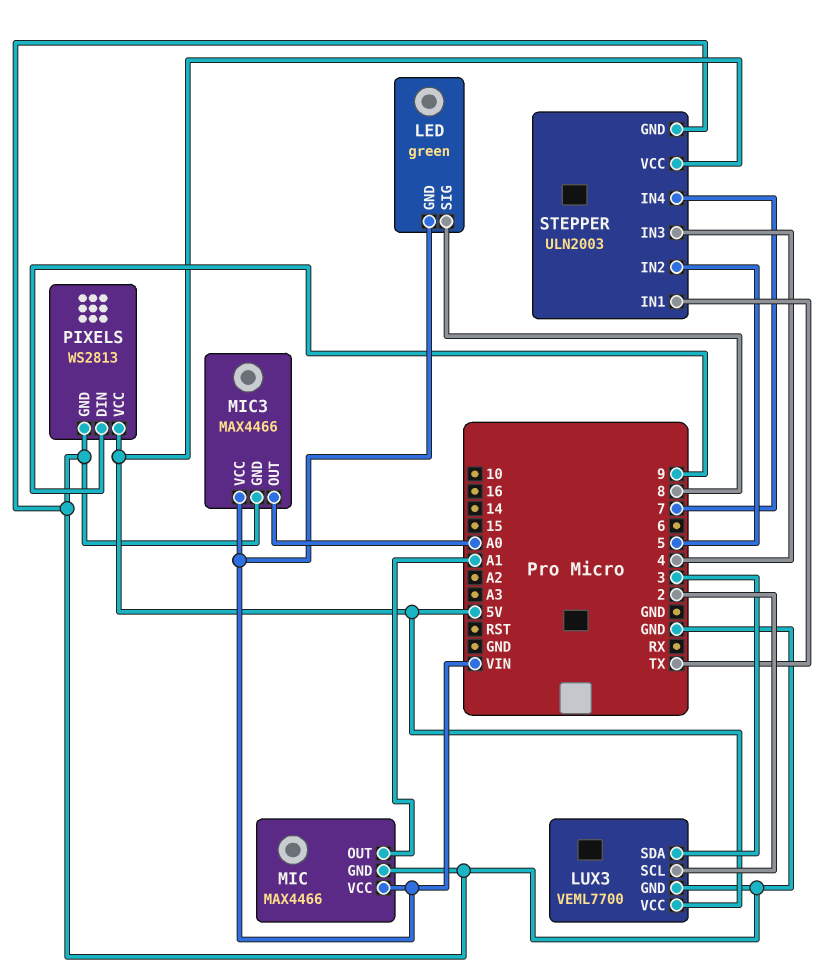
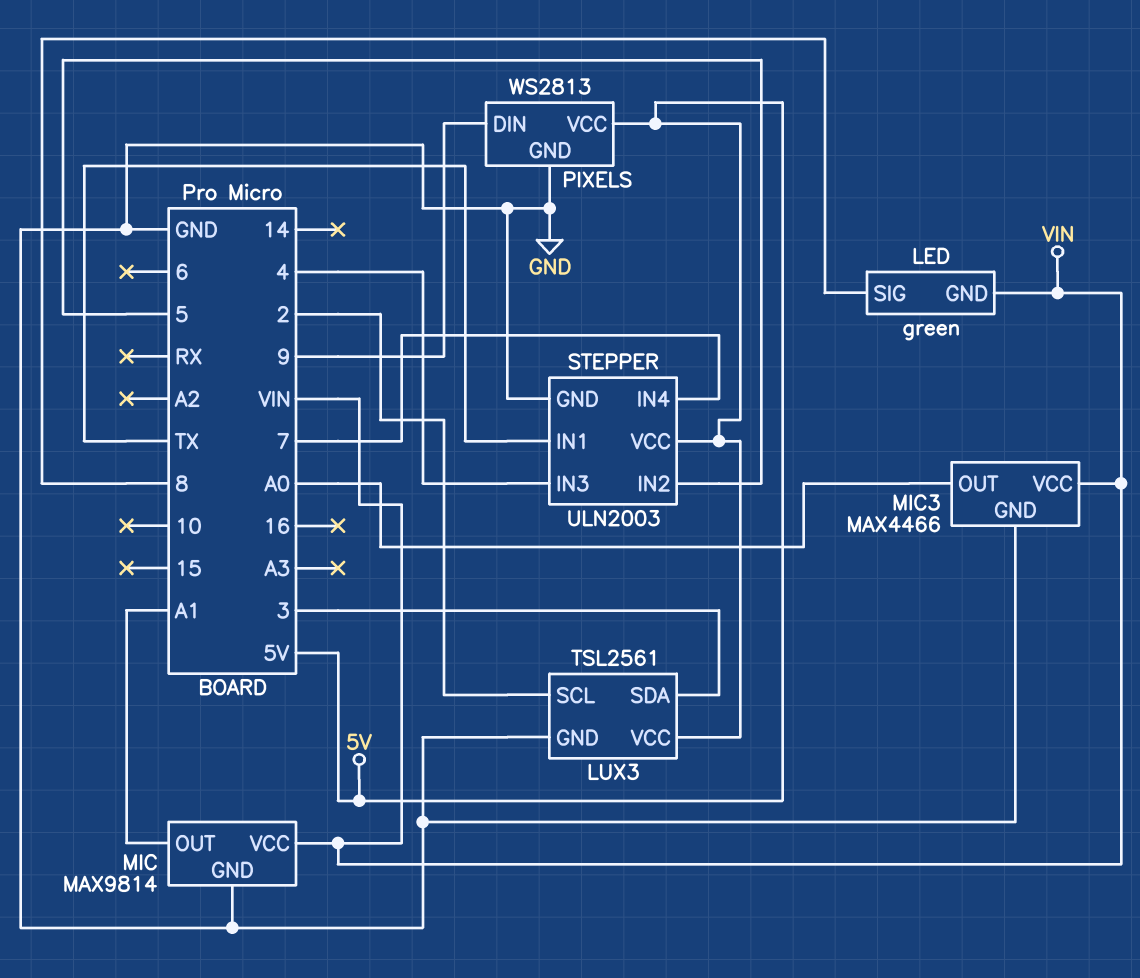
LUX3: VEML7700 -> TSL2561
MIC: MAX4466 -> MAX9814

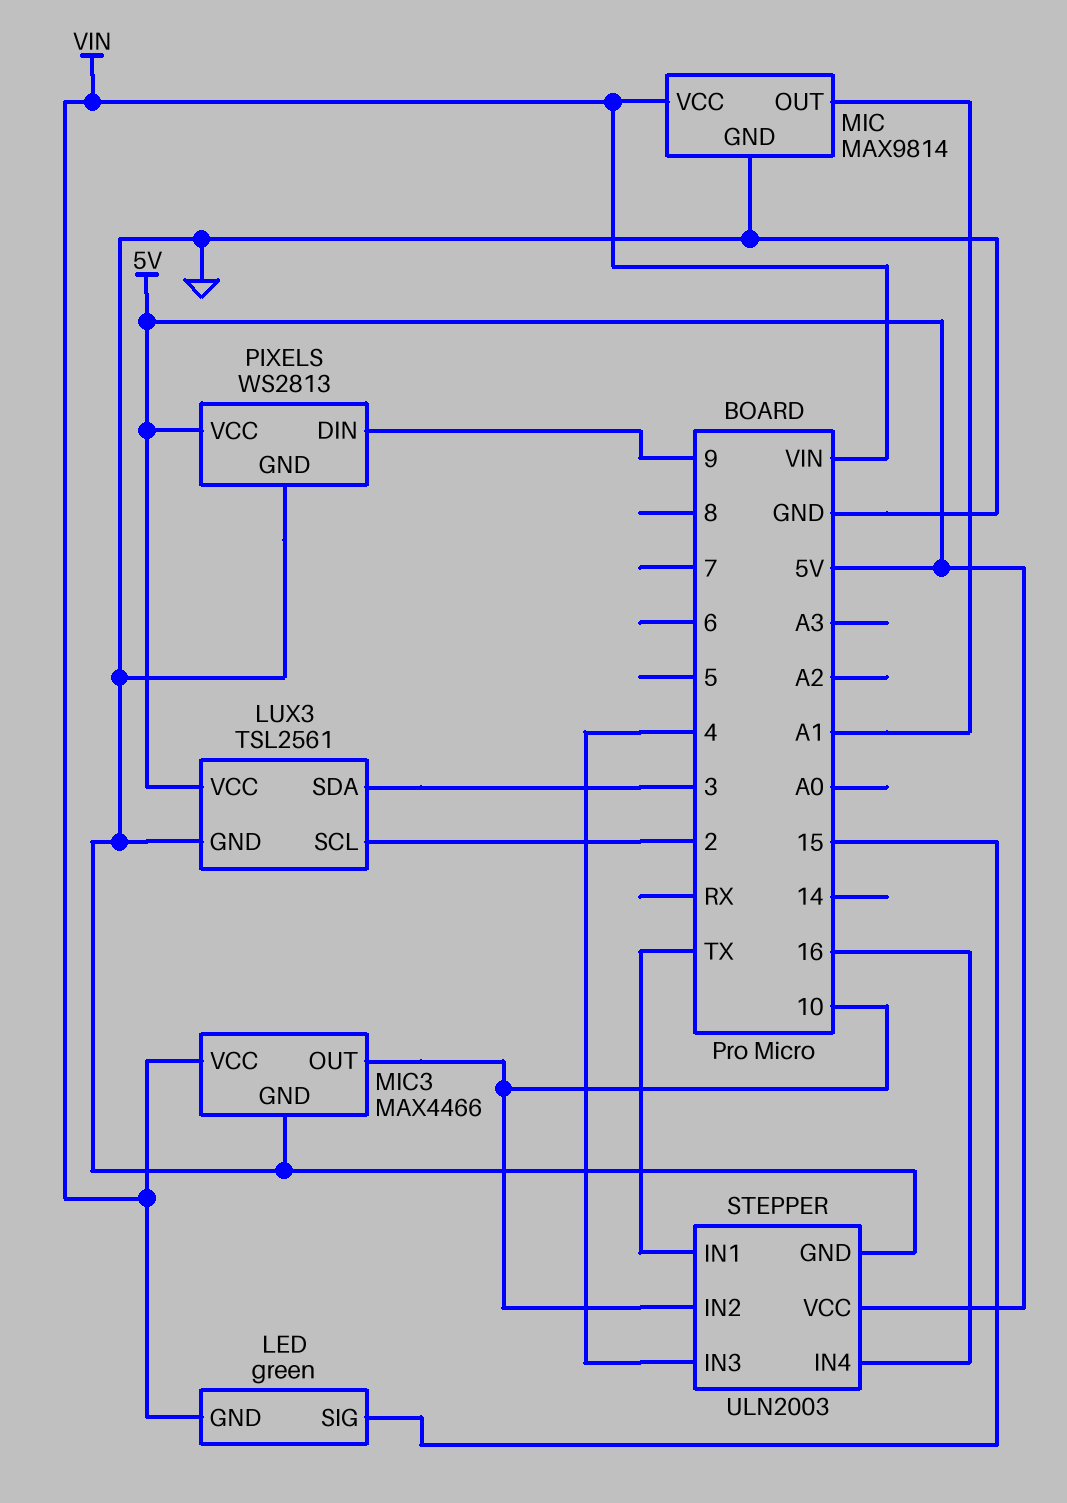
LED pin SIG: 8 -> 15
MIC3 pin OUT: A0 -> 10
STEPPER pin IN2: 5 -> 10
STEPPER pin IN4: 7 -> 16

